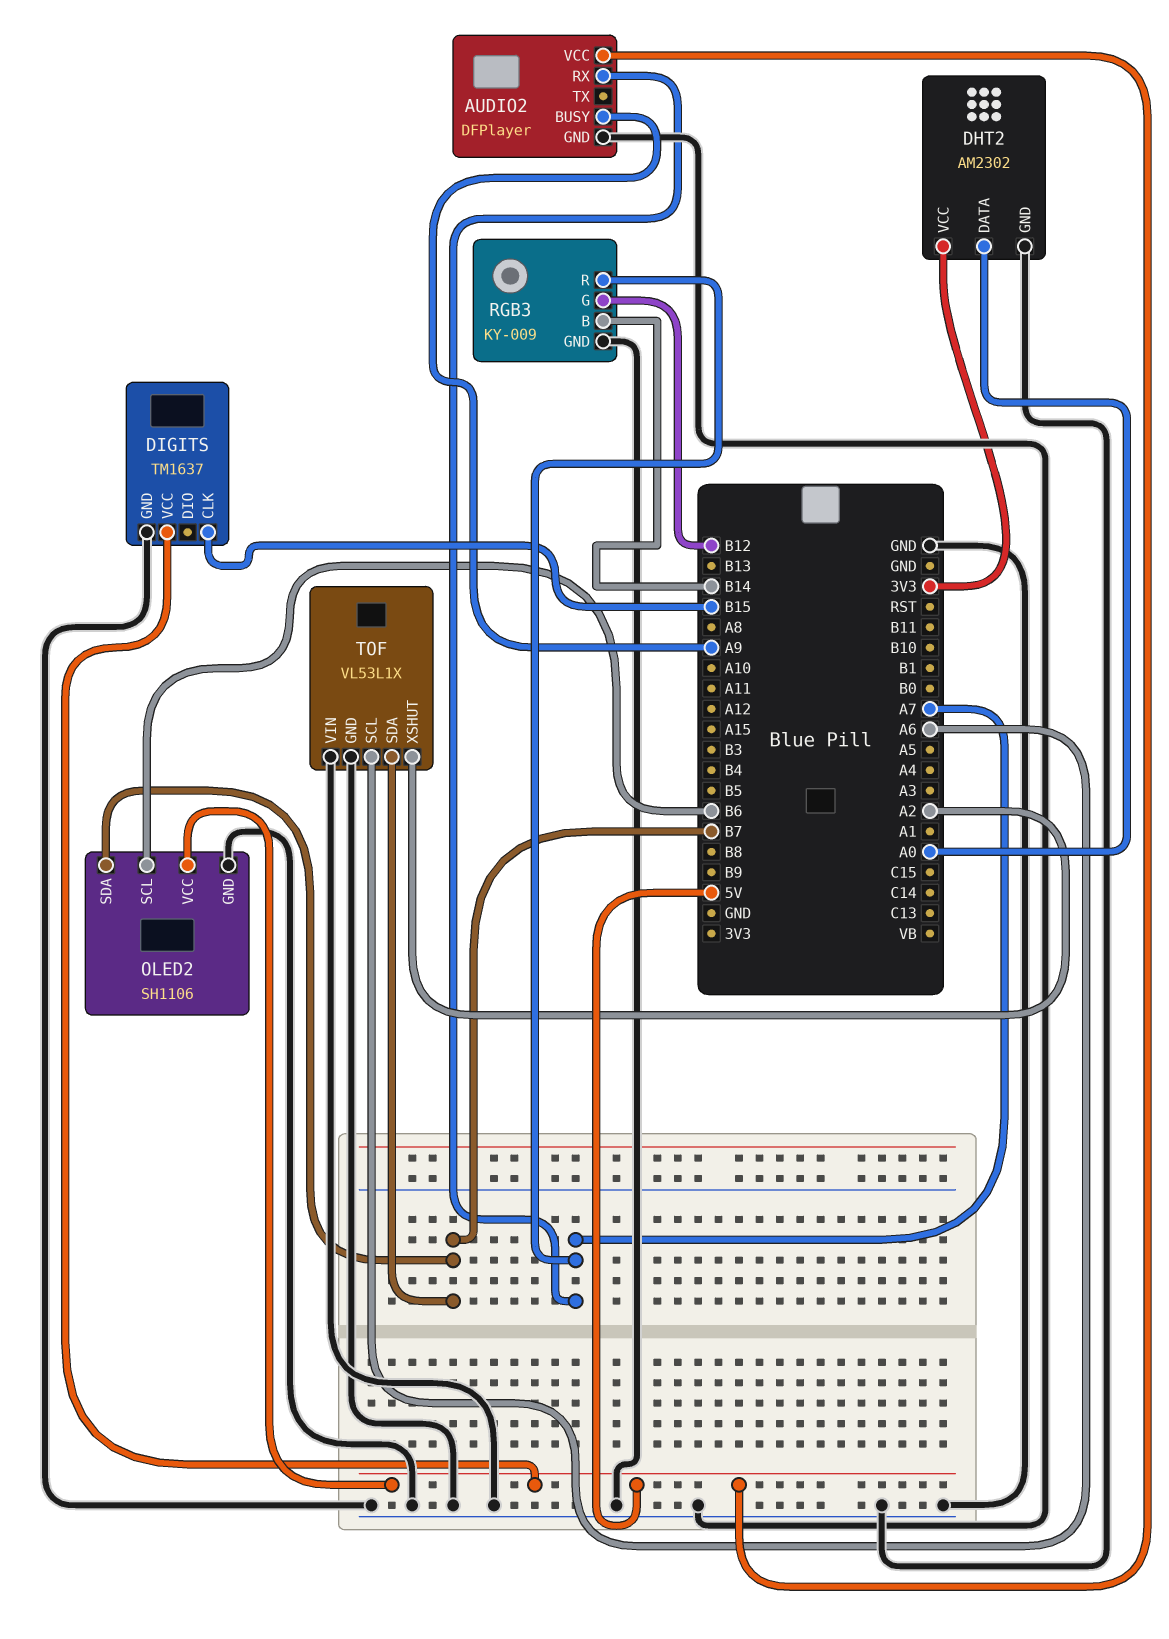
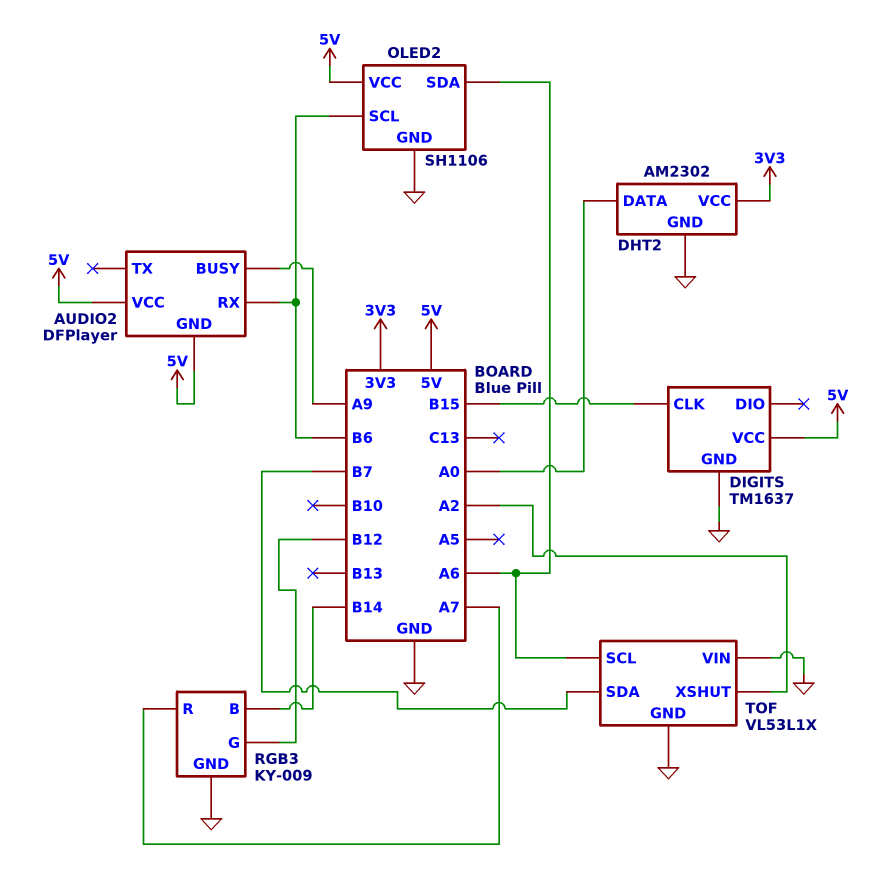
AUDIO2 pin GND: GND -> 5V
AUDIO2 pin RX: A7 -> B6
OLED2 pin SDA: B7 -> A6

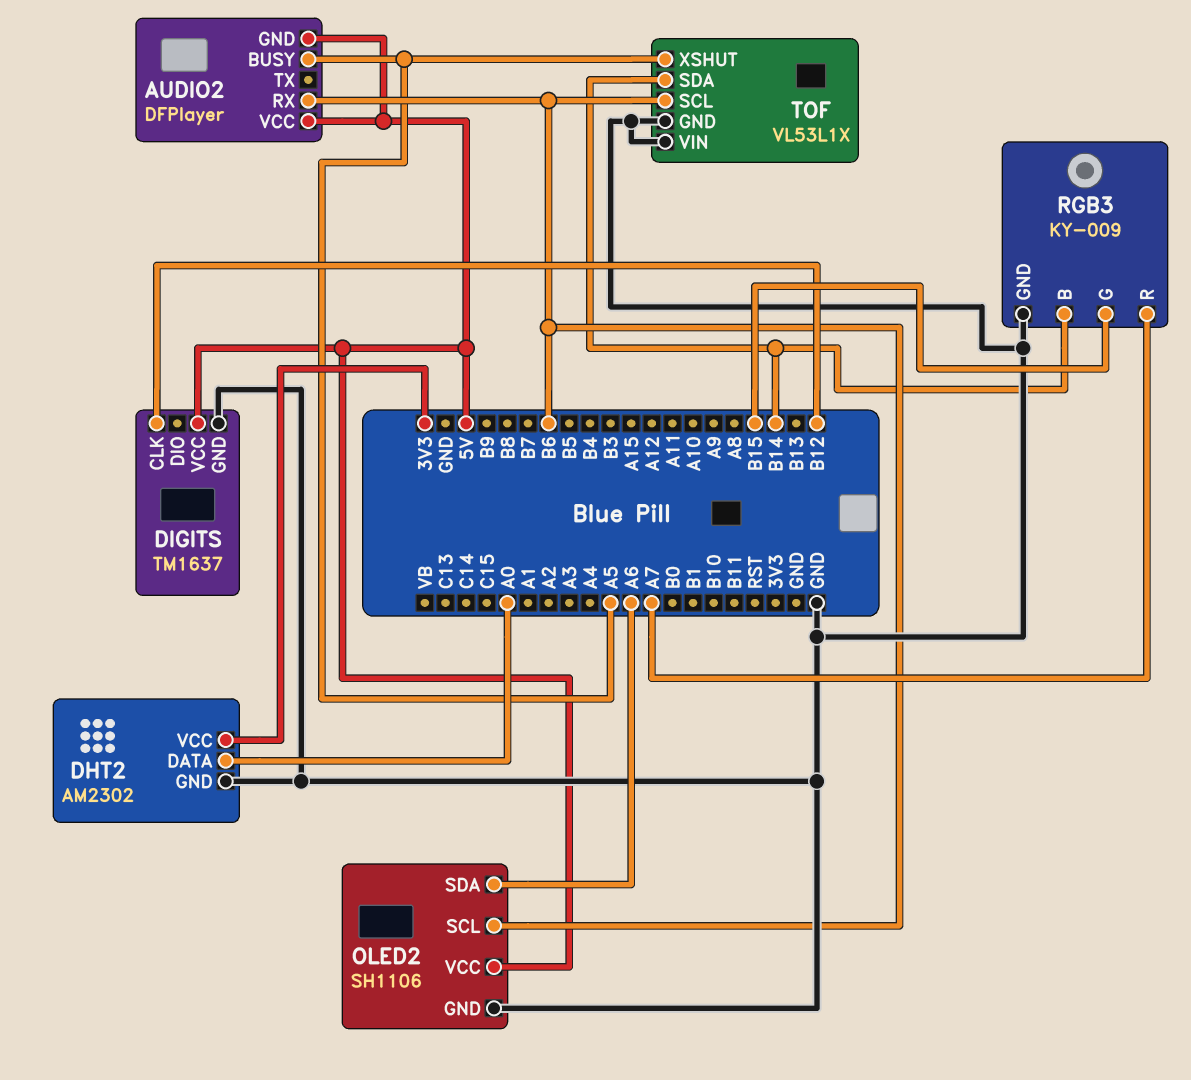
AUDIO2 pin BUSY: A9 -> A5
DIGITS pin CLK: B15 -> B12
RGB3 pin G: B12 -> B15
TOF pin SCL: A6 -> B6
TOF pin SDA: B7 -> B14
TOF pin XSHUT: A2 -> A5

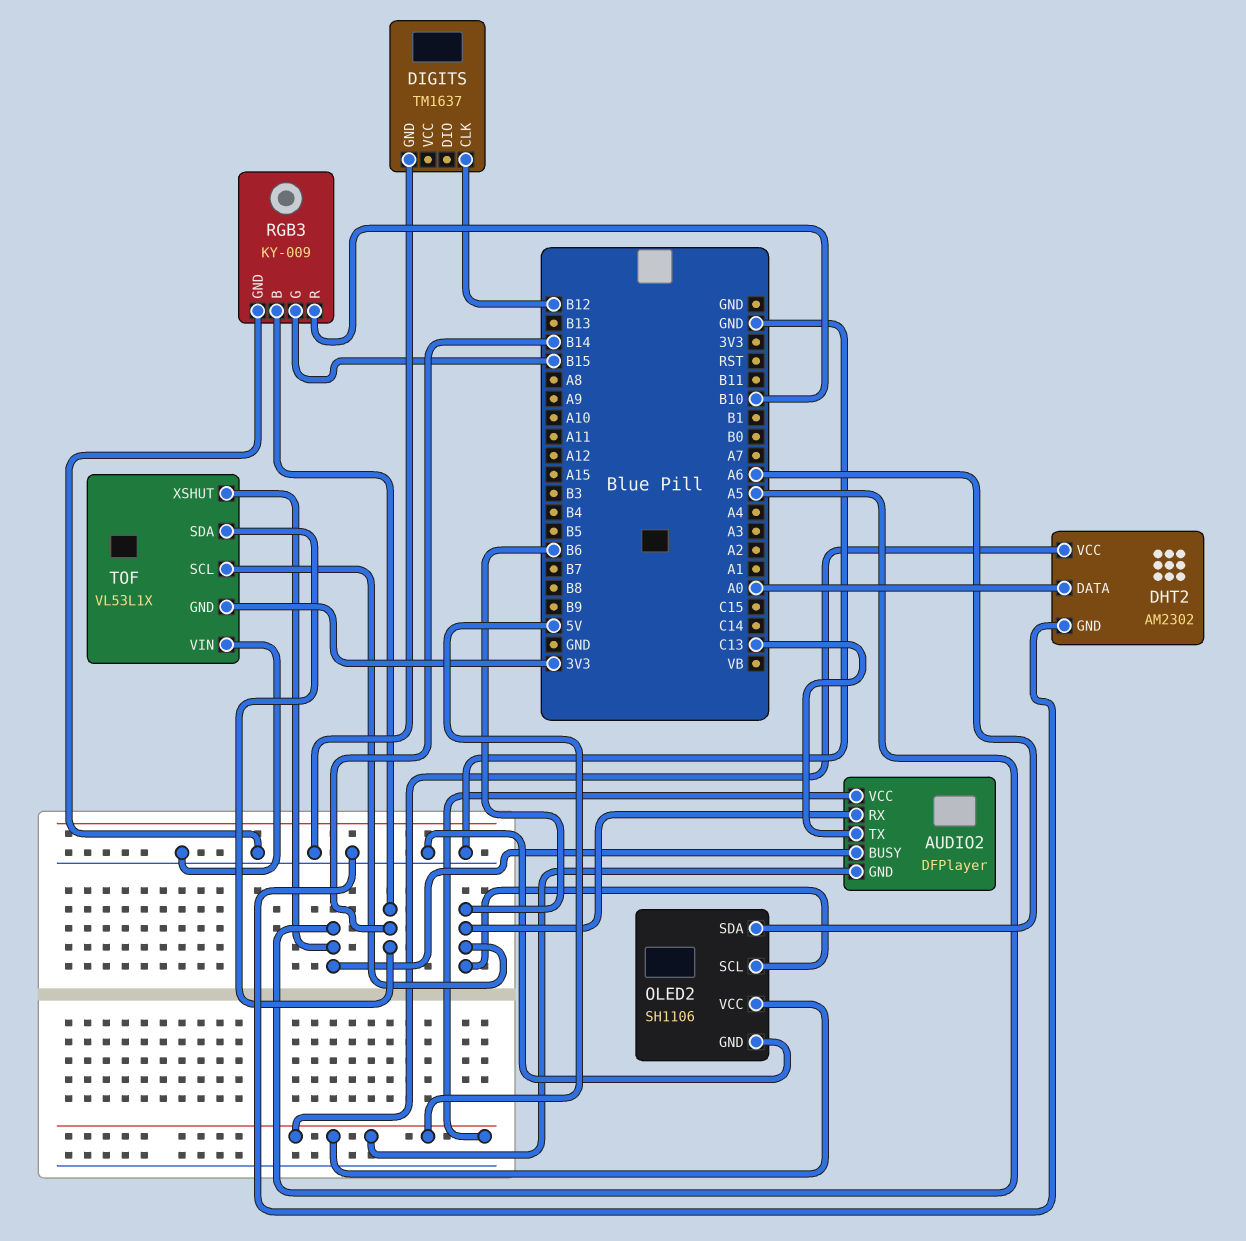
AUDIO2 pin TX: none -> C13
DHT2 pin VCC: 3V3 -> 5V
DIGITS pin VCC: 5V -> none
RGB3 pin R: A7 -> B10
TOF pin GND: GND -> 3V3

